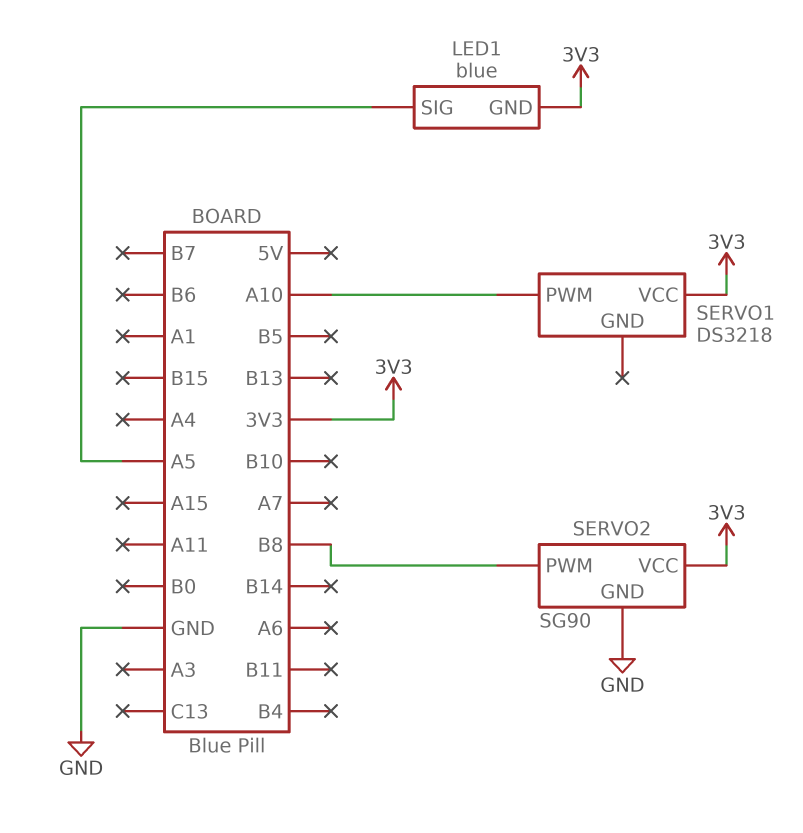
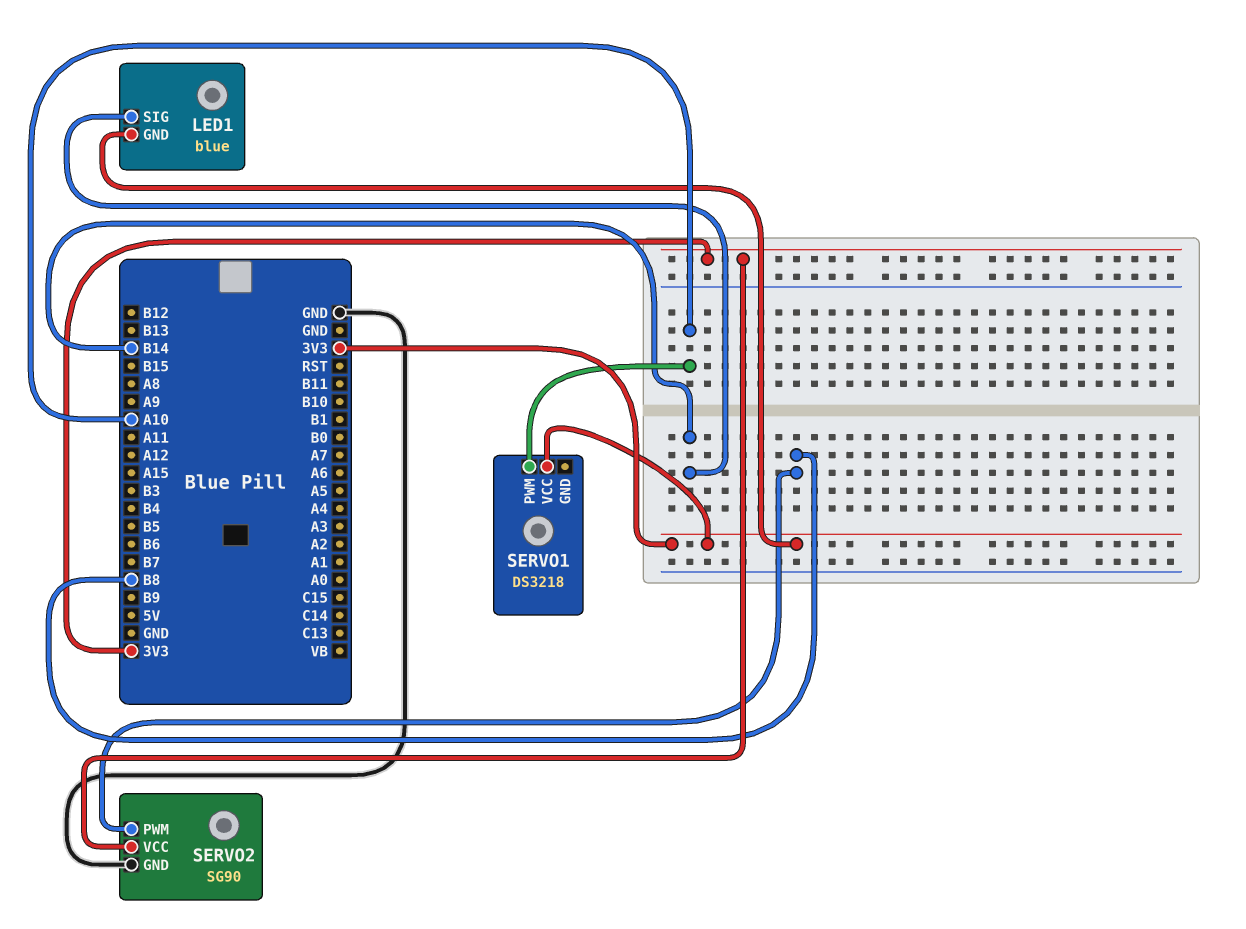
LED1 pin SIG: A5 -> B14

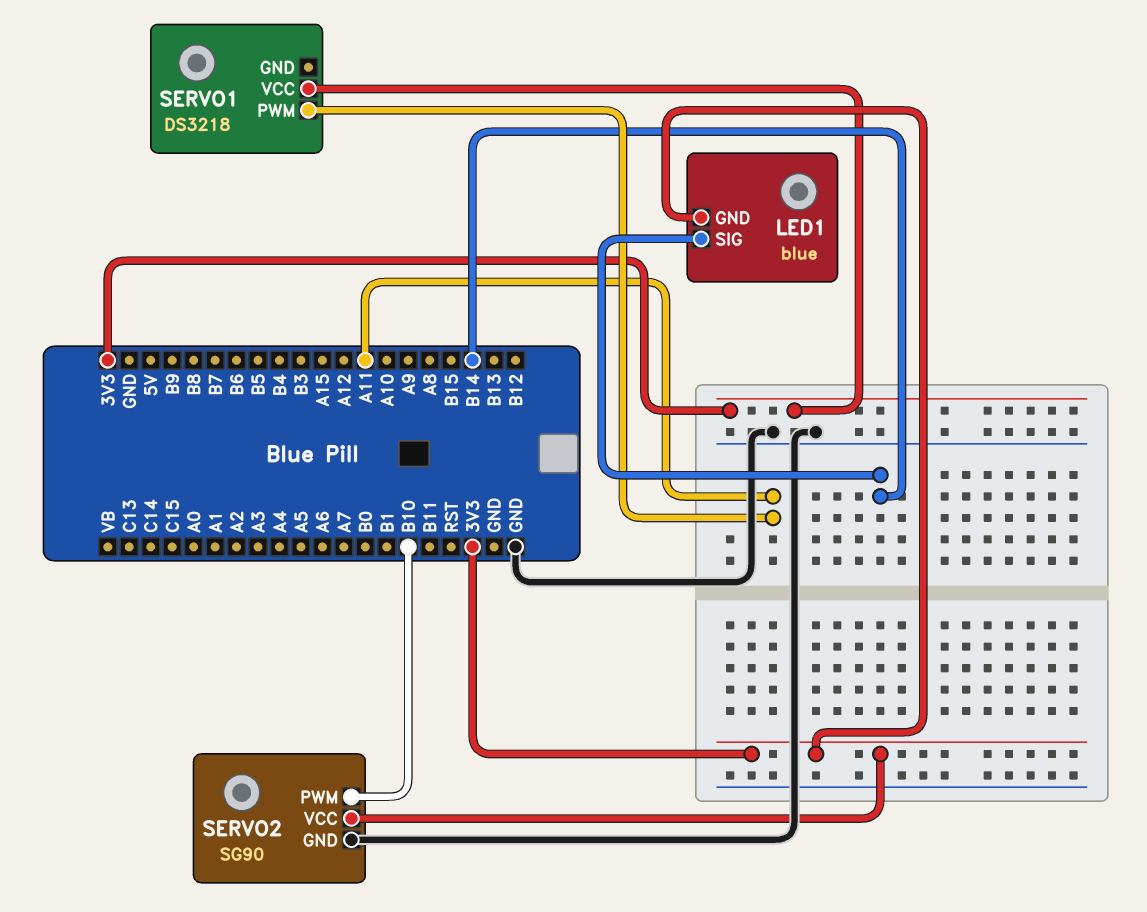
SERVO1 pin PWM: A10 -> A11
SERVO2 pin PWM: B8 -> B10

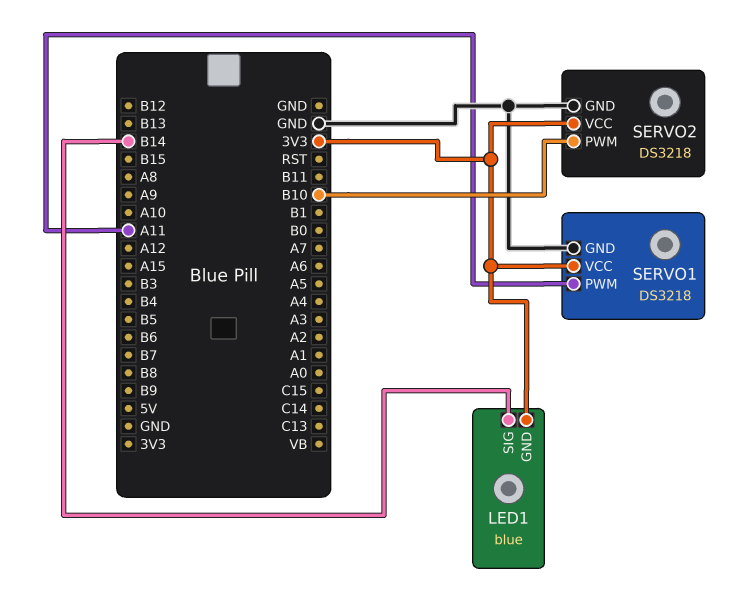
SERVO1 pin GND: none -> GND
SERVO2: SG90 -> DS3218

